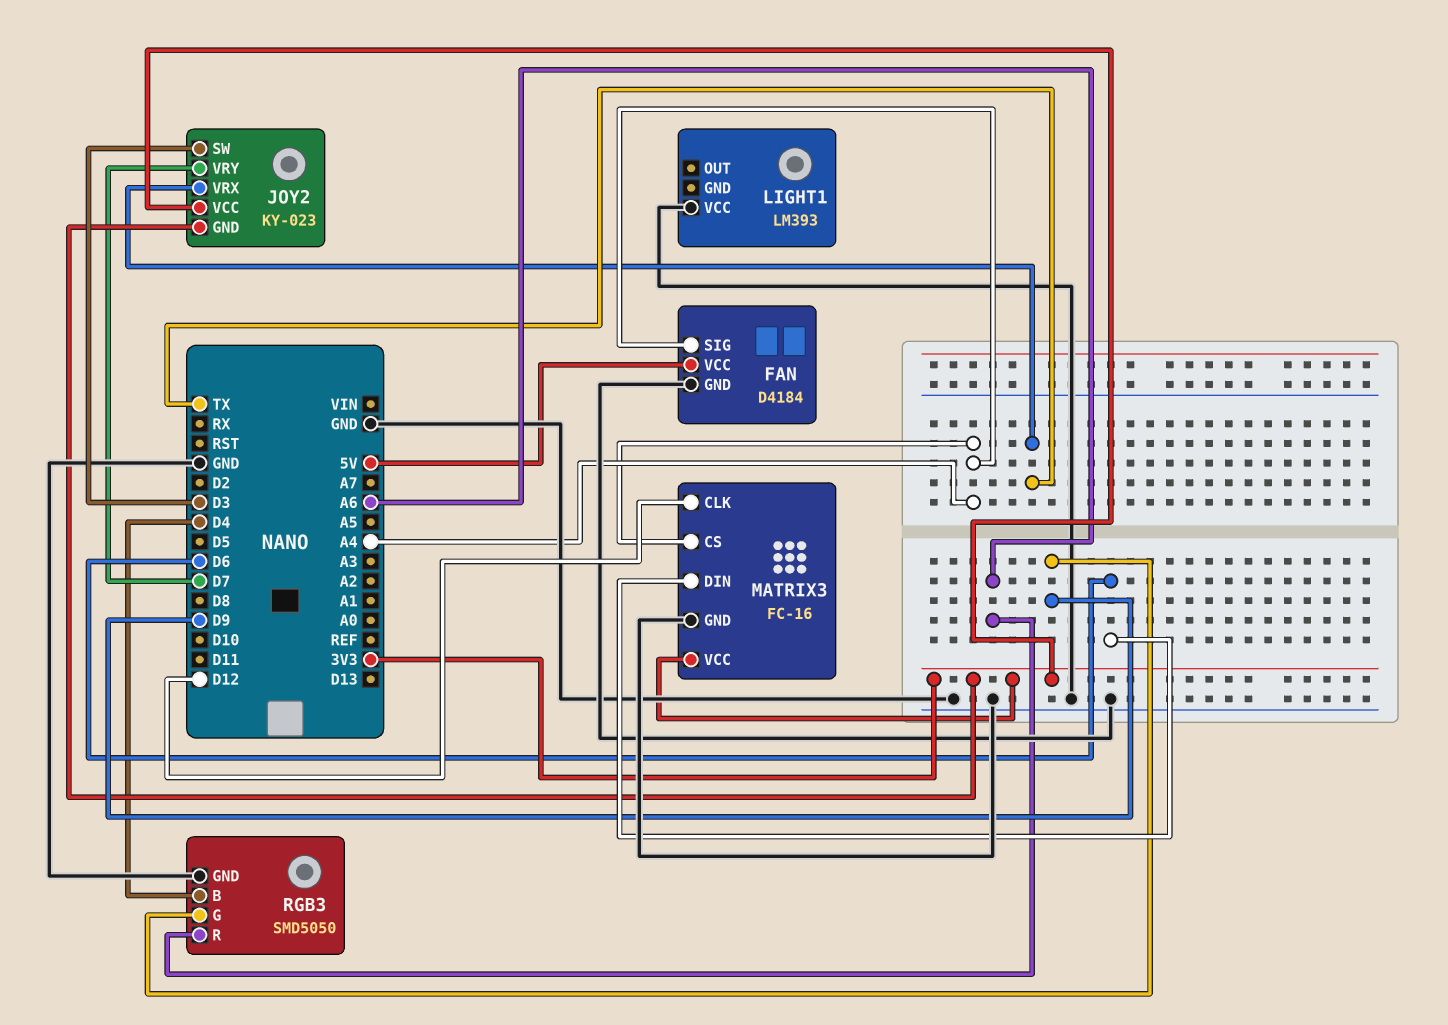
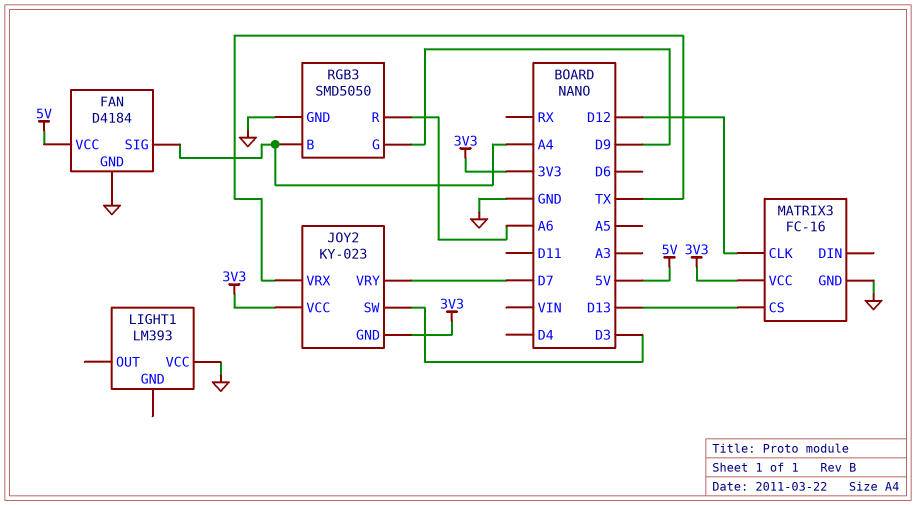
MATRIX3 pin CS: A4 -> D13
MATRIX3 pin DIN: D6 -> none
RGB3 pin B: D4 -> A4

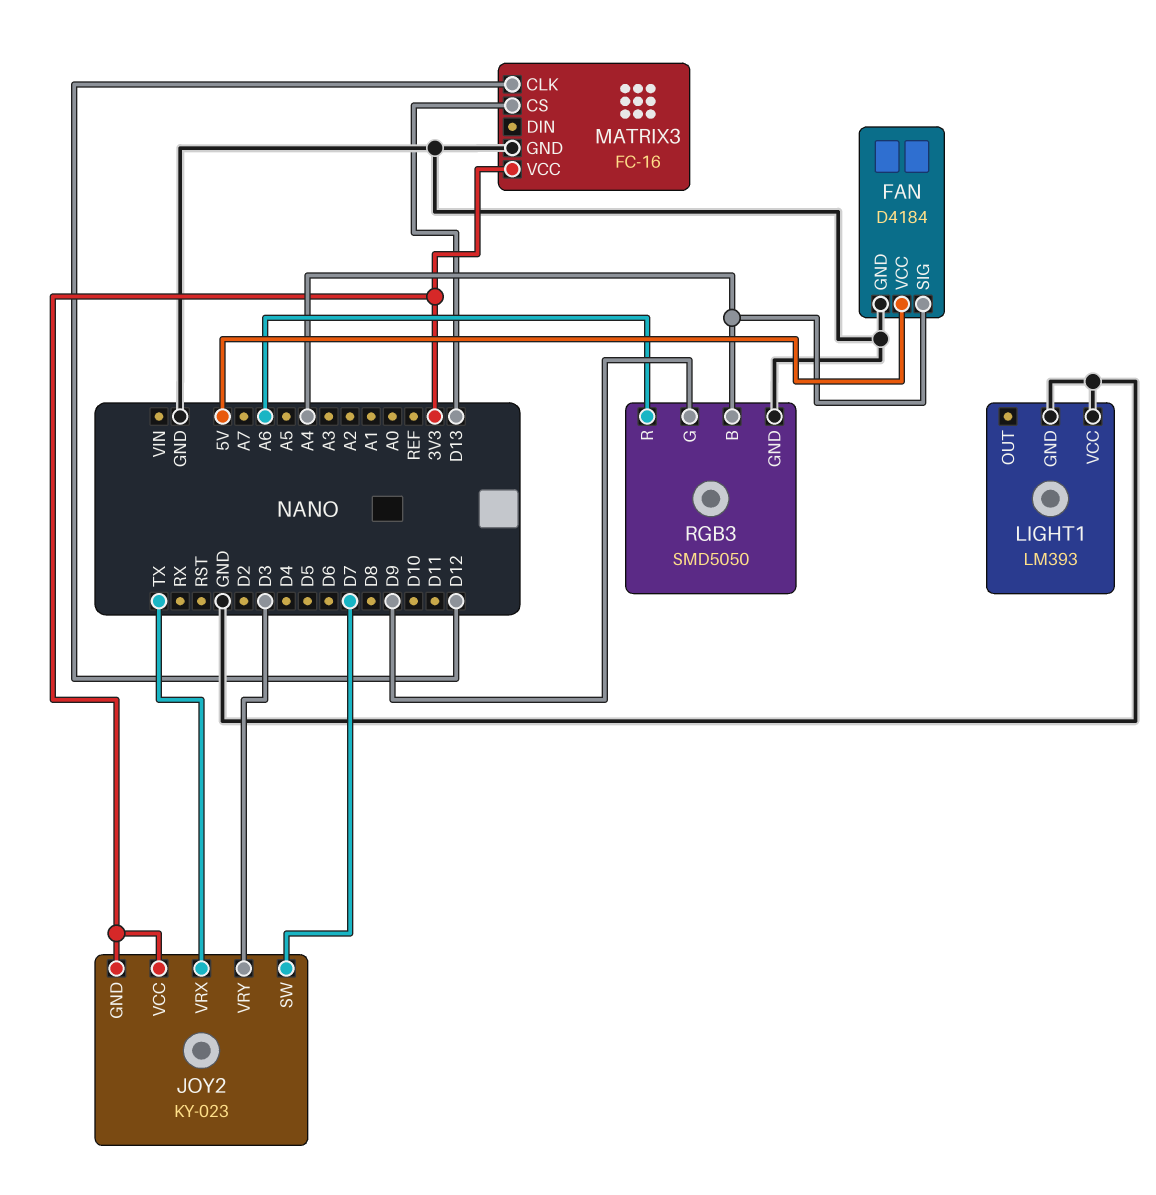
JOY2 pin SW: D3 -> D7
JOY2 pin VRY: D7 -> D3
LIGHT1 pin GND: none -> GND

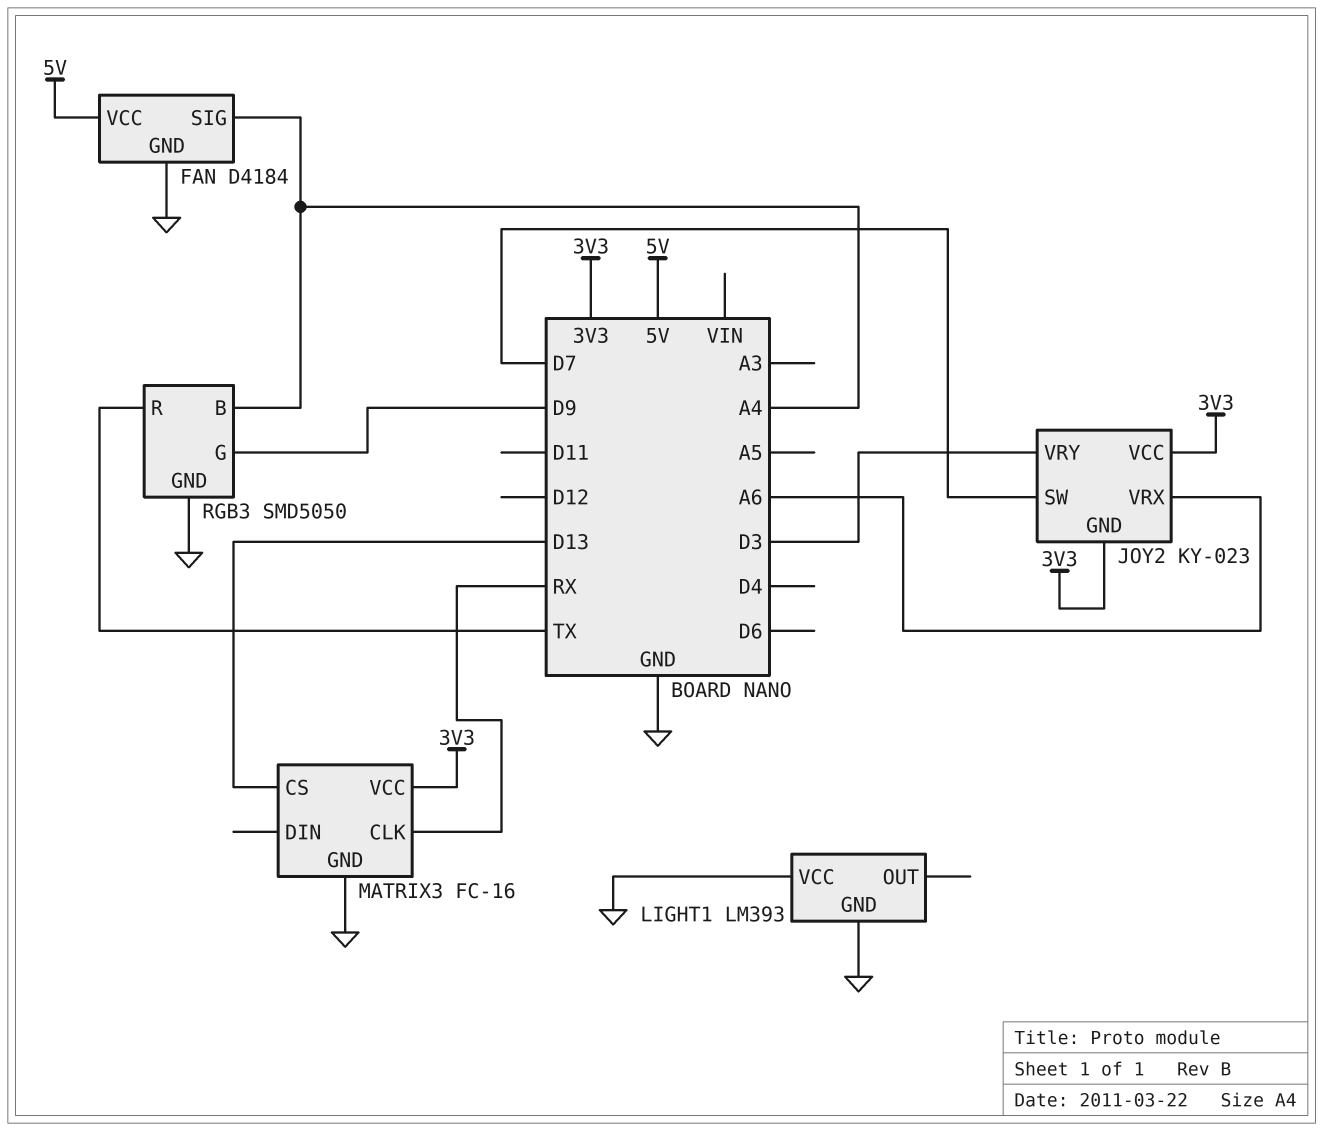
JOY2 pin VRX: TX -> A6
MATRIX3 pin CLK: D12 -> RX
RGB3 pin R: A6 -> TX

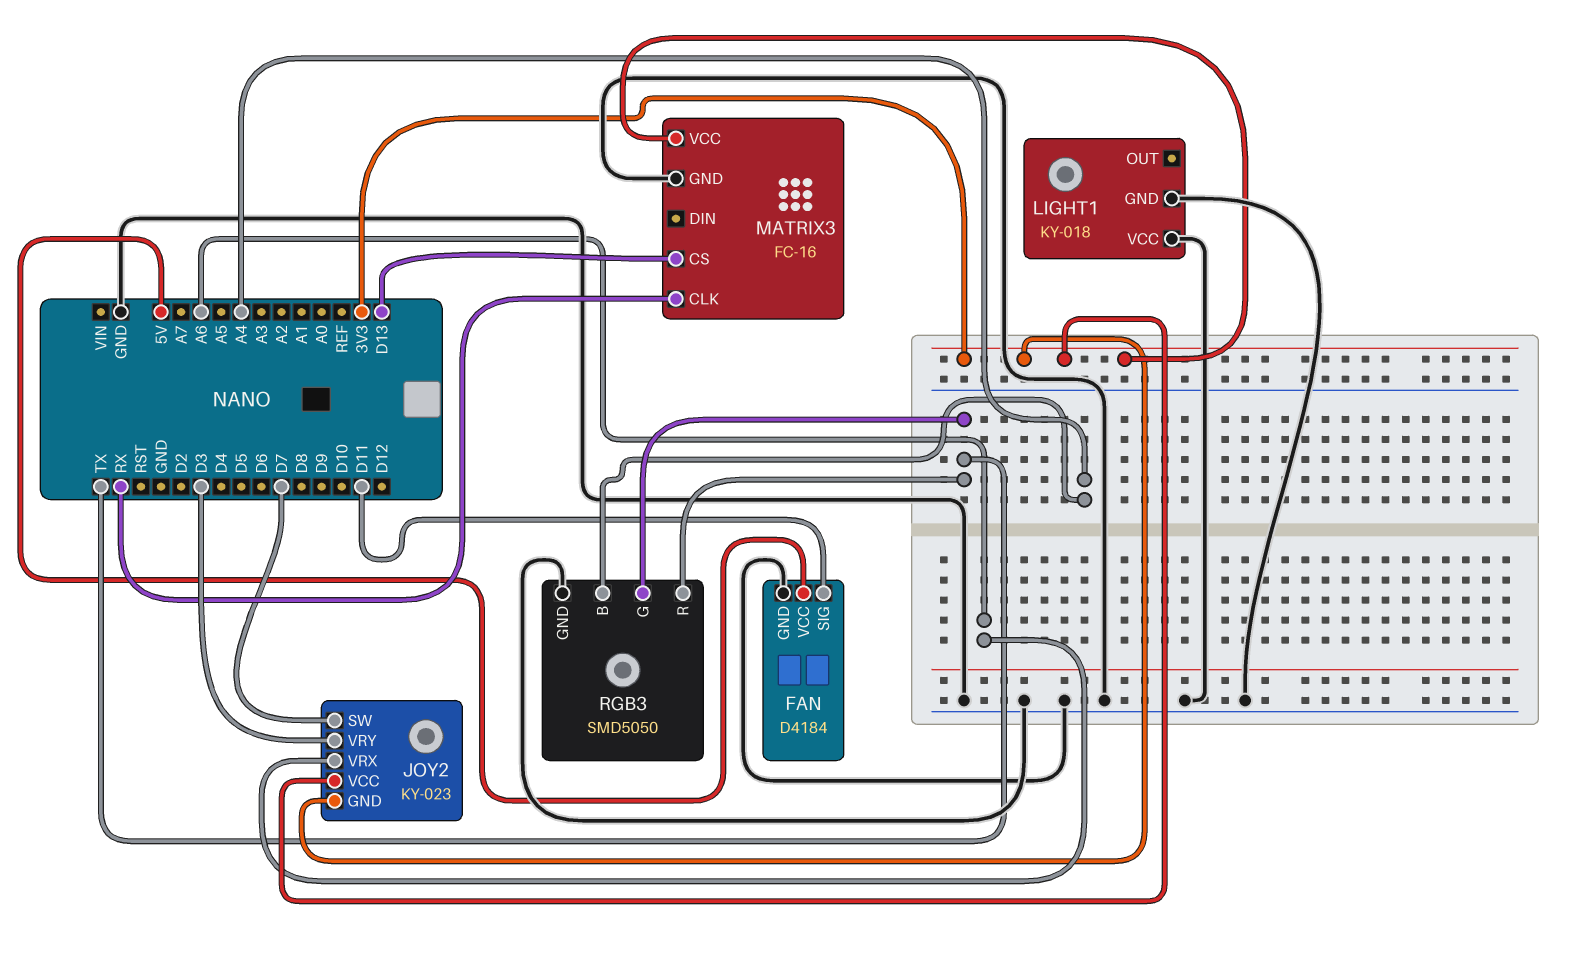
FAN pin SIG: A4 -> D11
LIGHT1: LM393 -> KY-018
RGB3 pin G: D9 -> TX

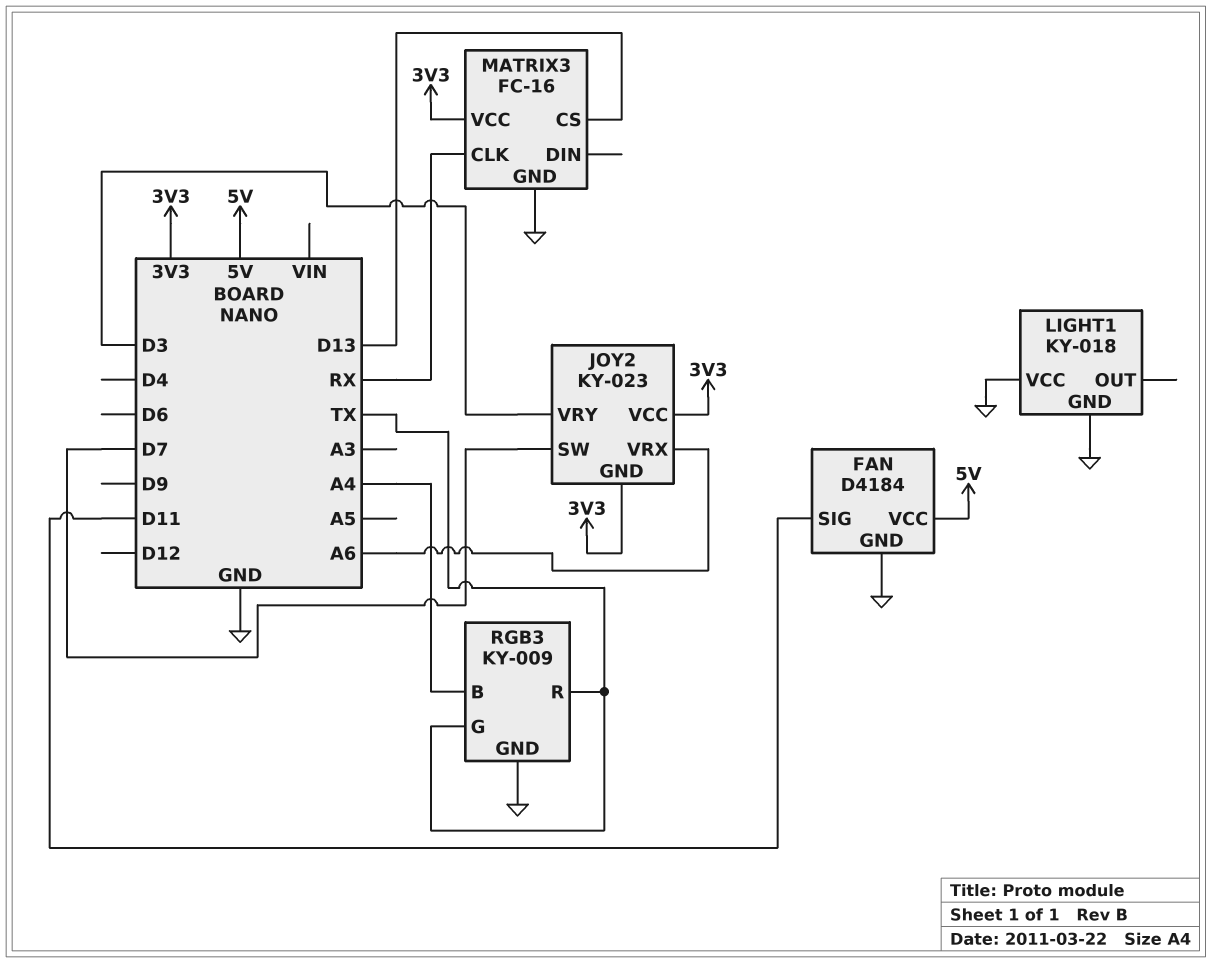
RGB3: SMD5050 -> KY-009

